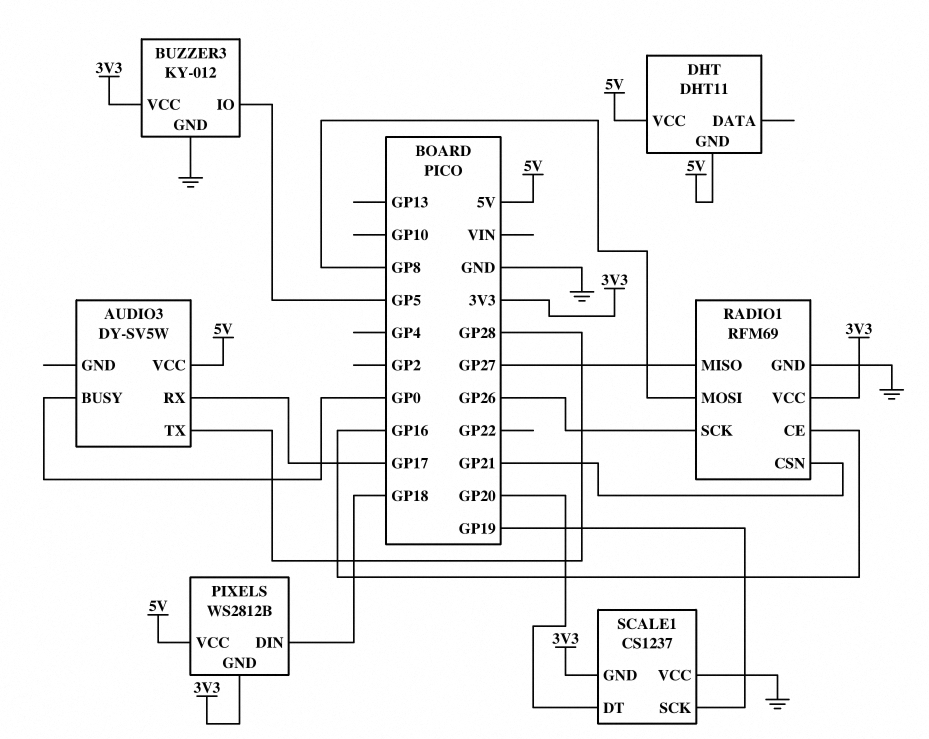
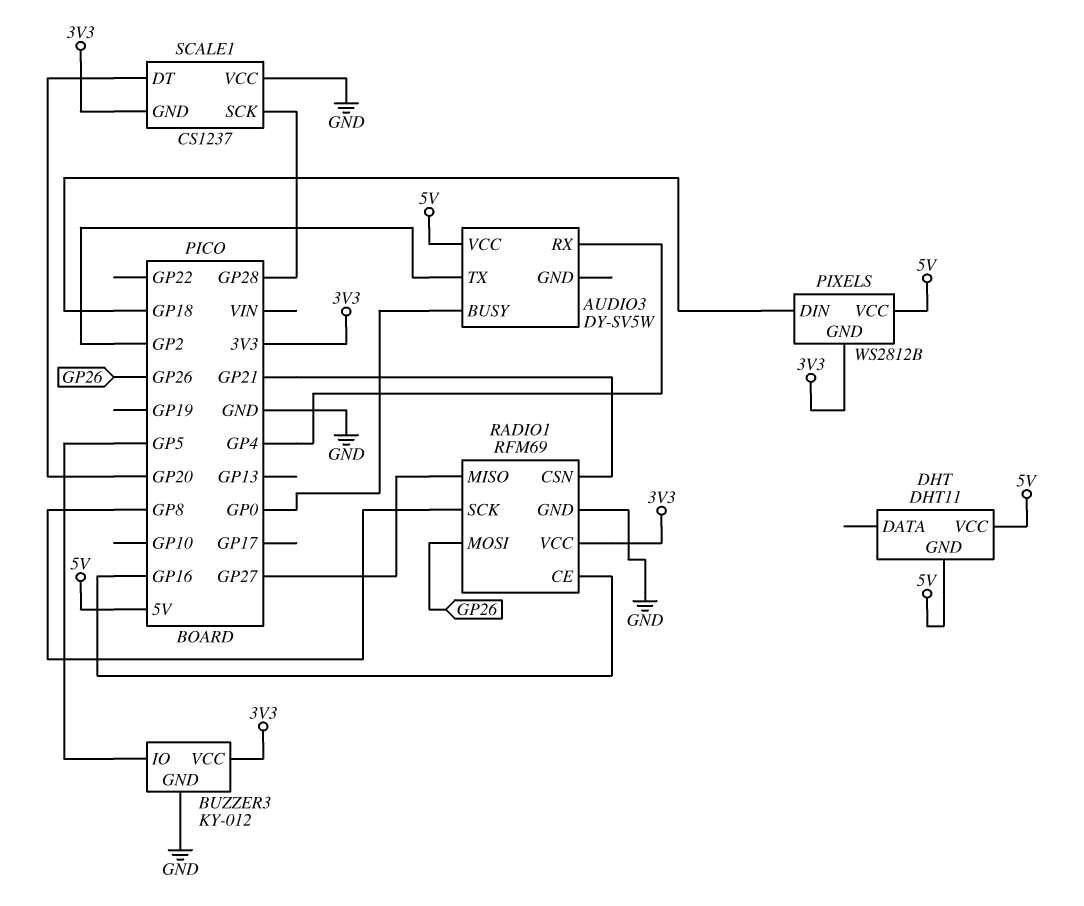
AUDIO3 pin RX: GP17 -> GP4
AUDIO3 pin TX: GP28 -> GP2
RADIO1 pin MOSI: GP8 -> GP26
RADIO1 pin SCK: GP26 -> GP8
SCALE1 pin SCK: GP19 -> GP28

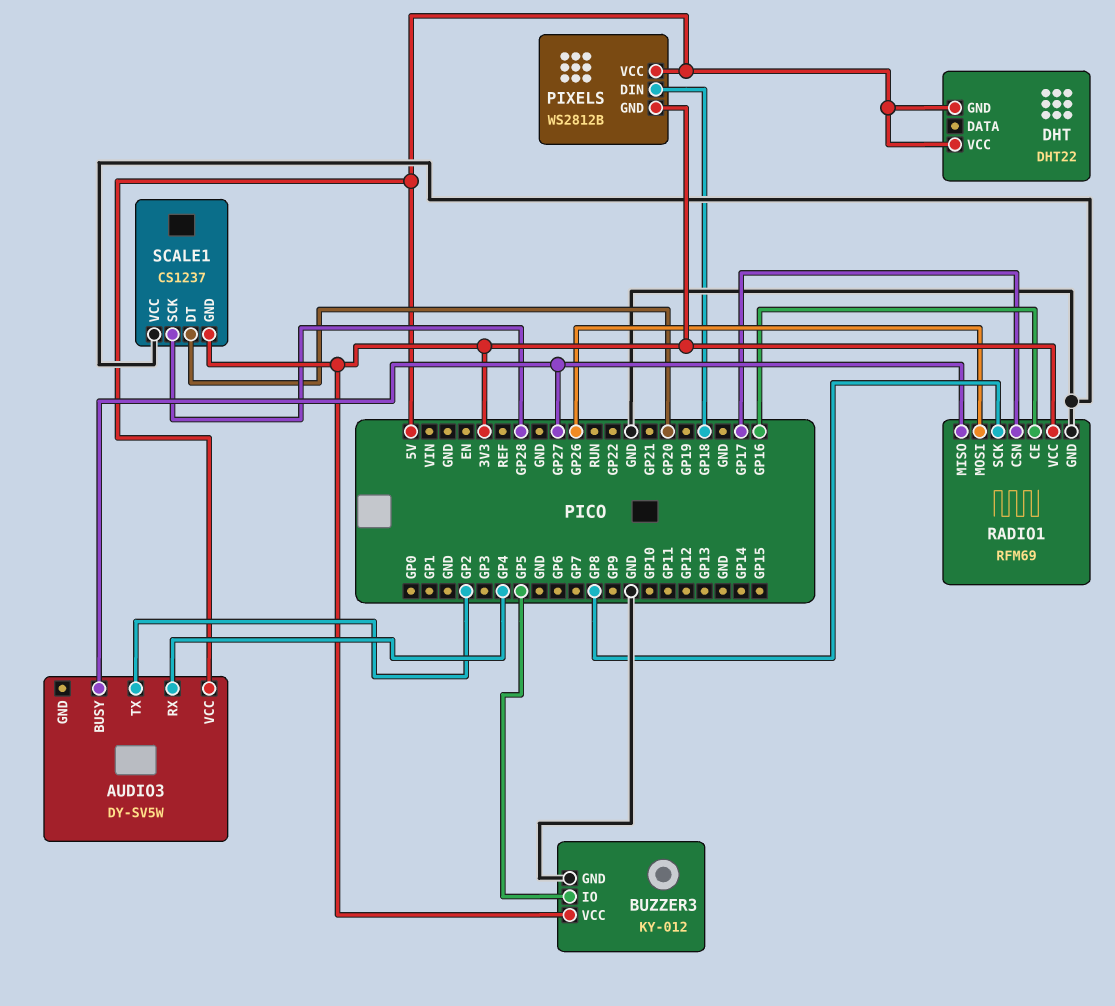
AUDIO3 pin BUSY: GP0 -> GP27
DHT: DHT11 -> DHT22
RADIO1 pin CSN: GP21 -> GP17

